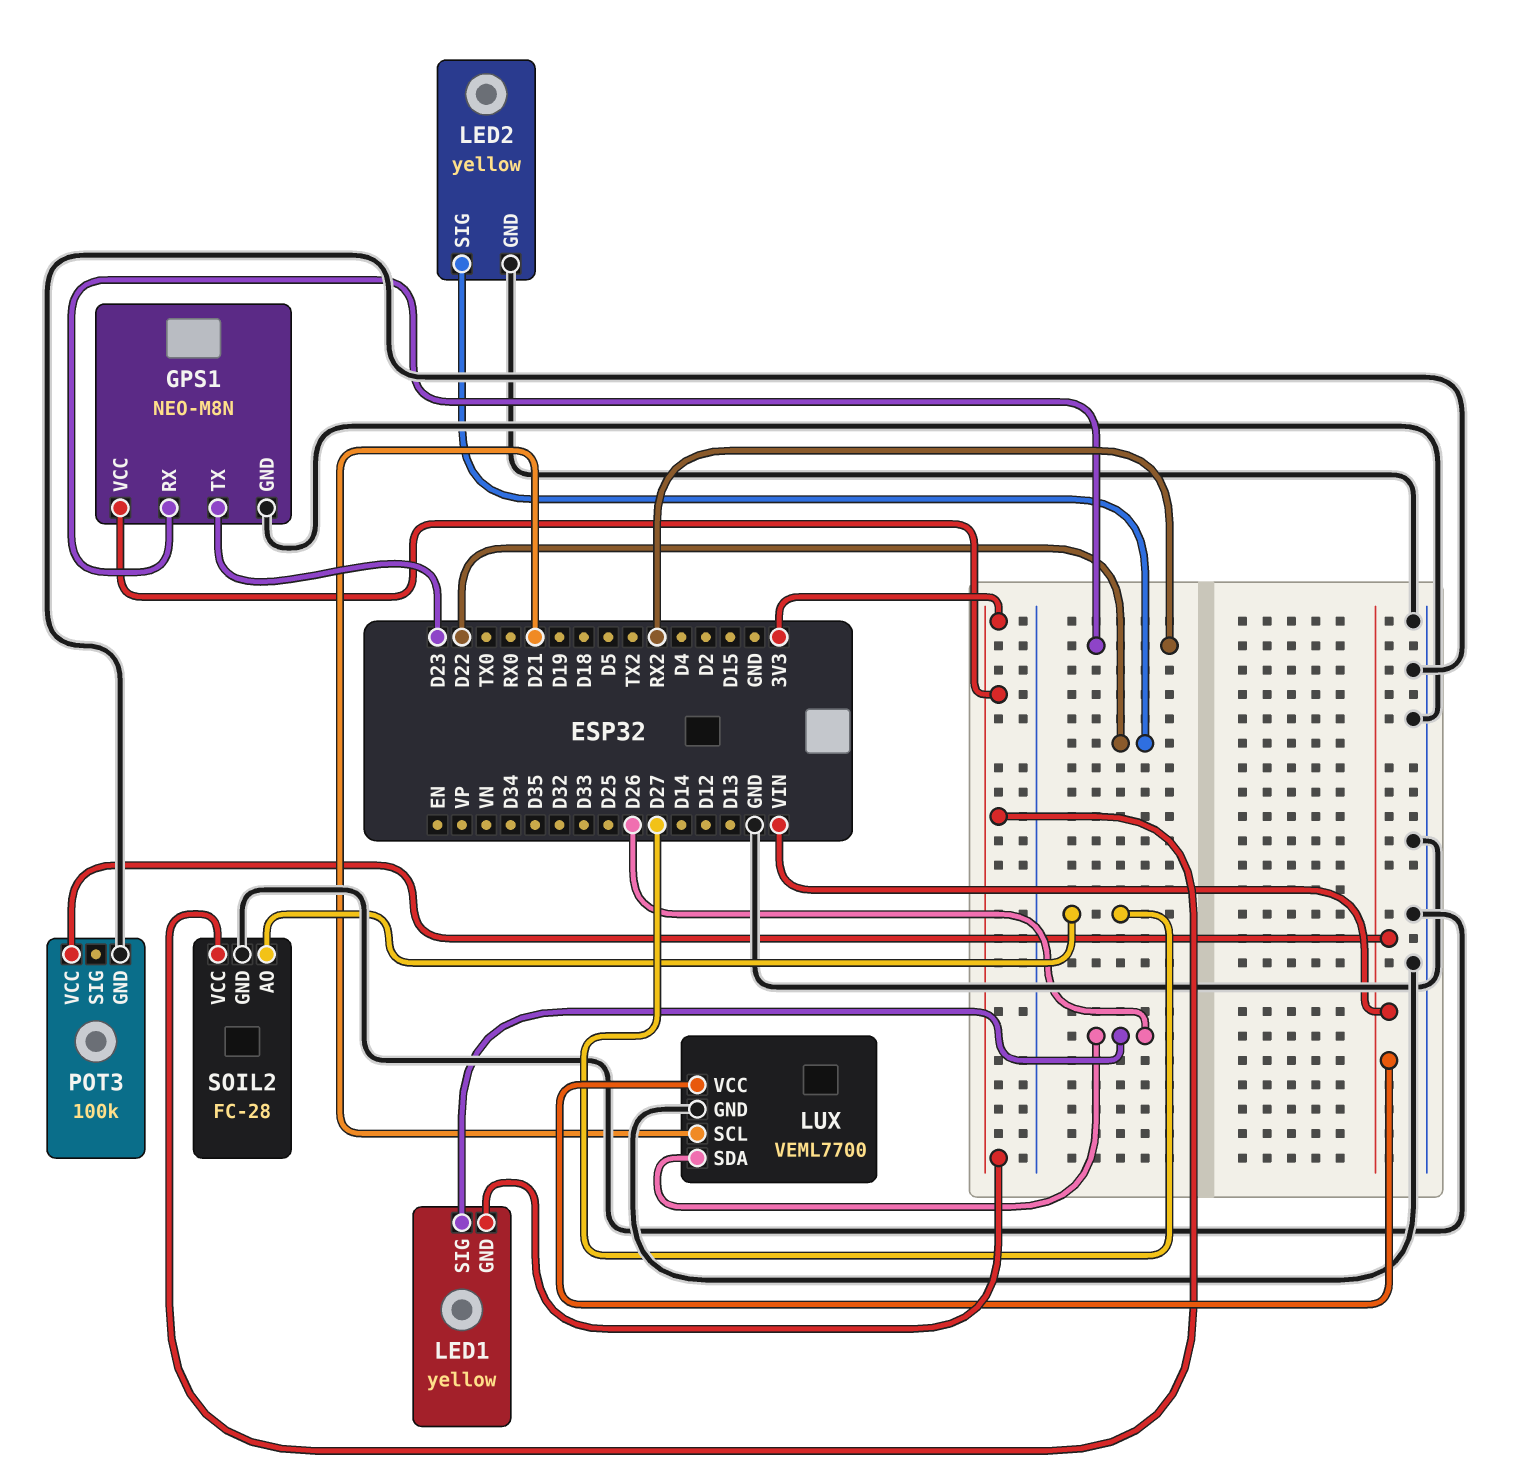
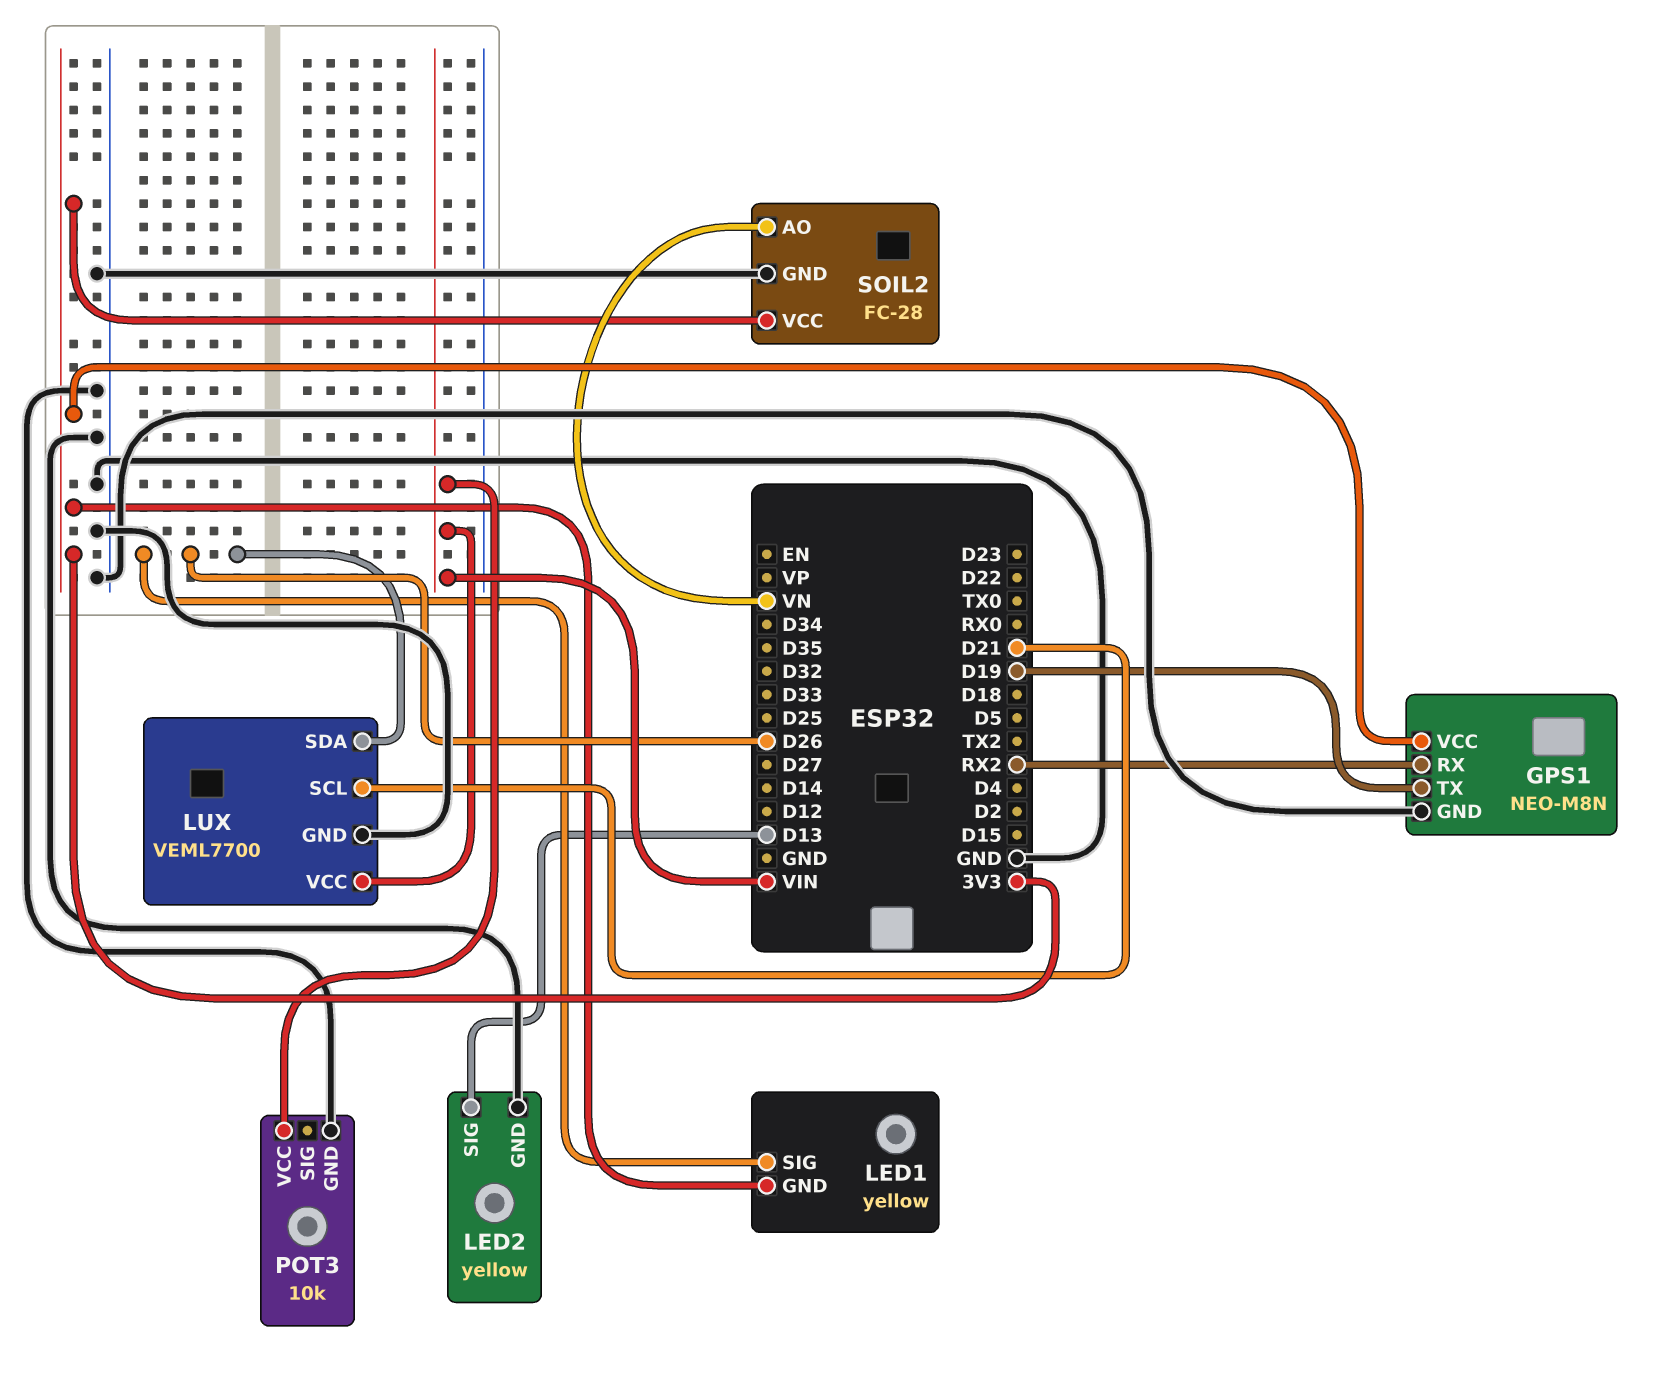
GPS1 pin TX: D23 -> D19
LED2 pin SIG: D22 -> D13
POT3: 100k -> 10k
SOIL2 pin AO: D27 -> VN

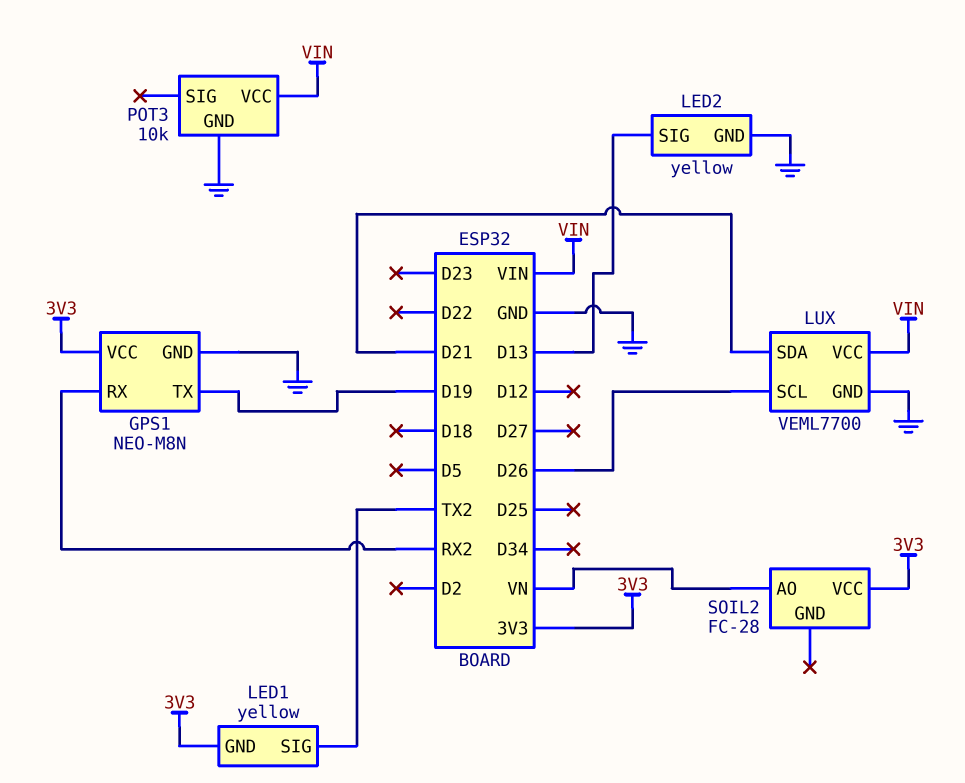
LED1 pin SIG: D26 -> TX2
LUX pin SCL: D21 -> D26
LUX pin SDA: D26 -> D21
SOIL2 pin GND: GND -> none

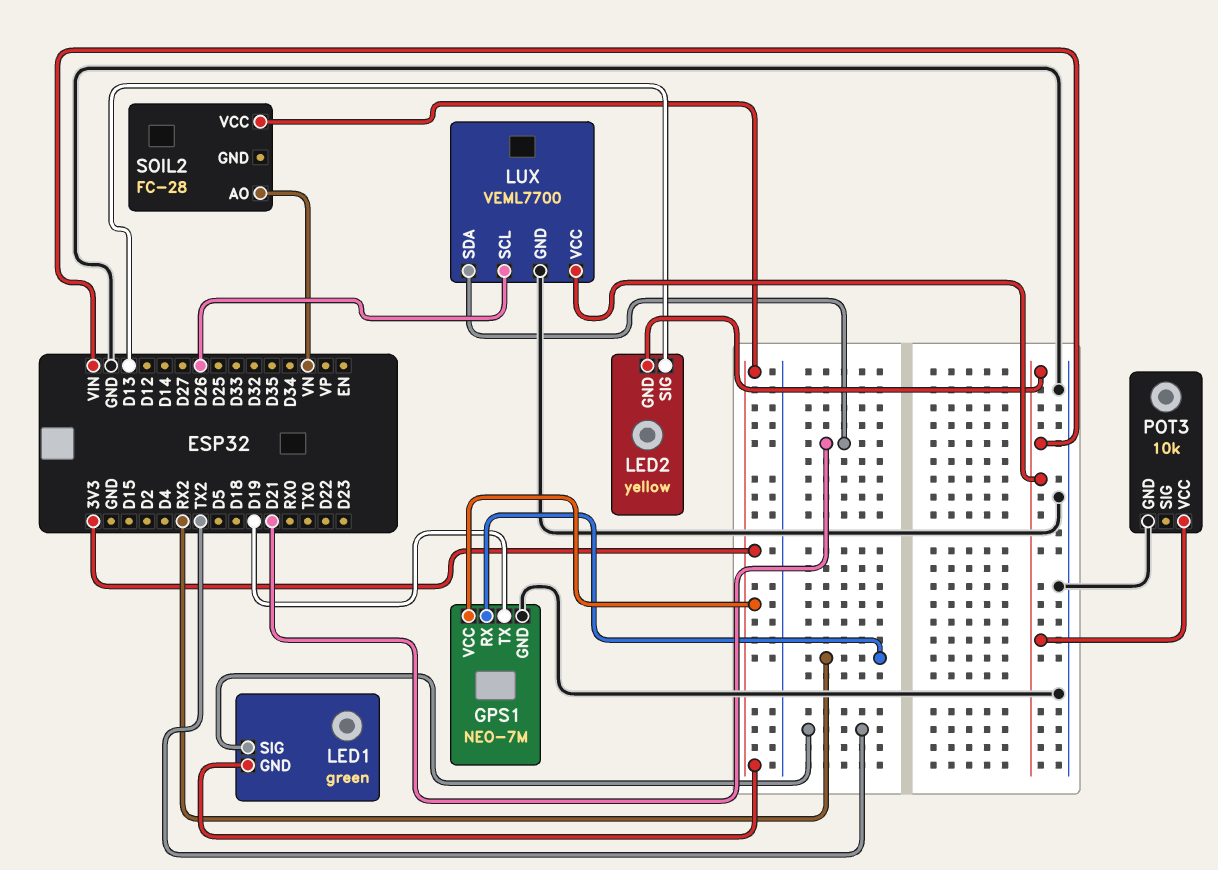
GPS1: NEO-M8N -> NEO-7M
LED1: yellow -> green
LED2 pin GND: GND -> VIN

